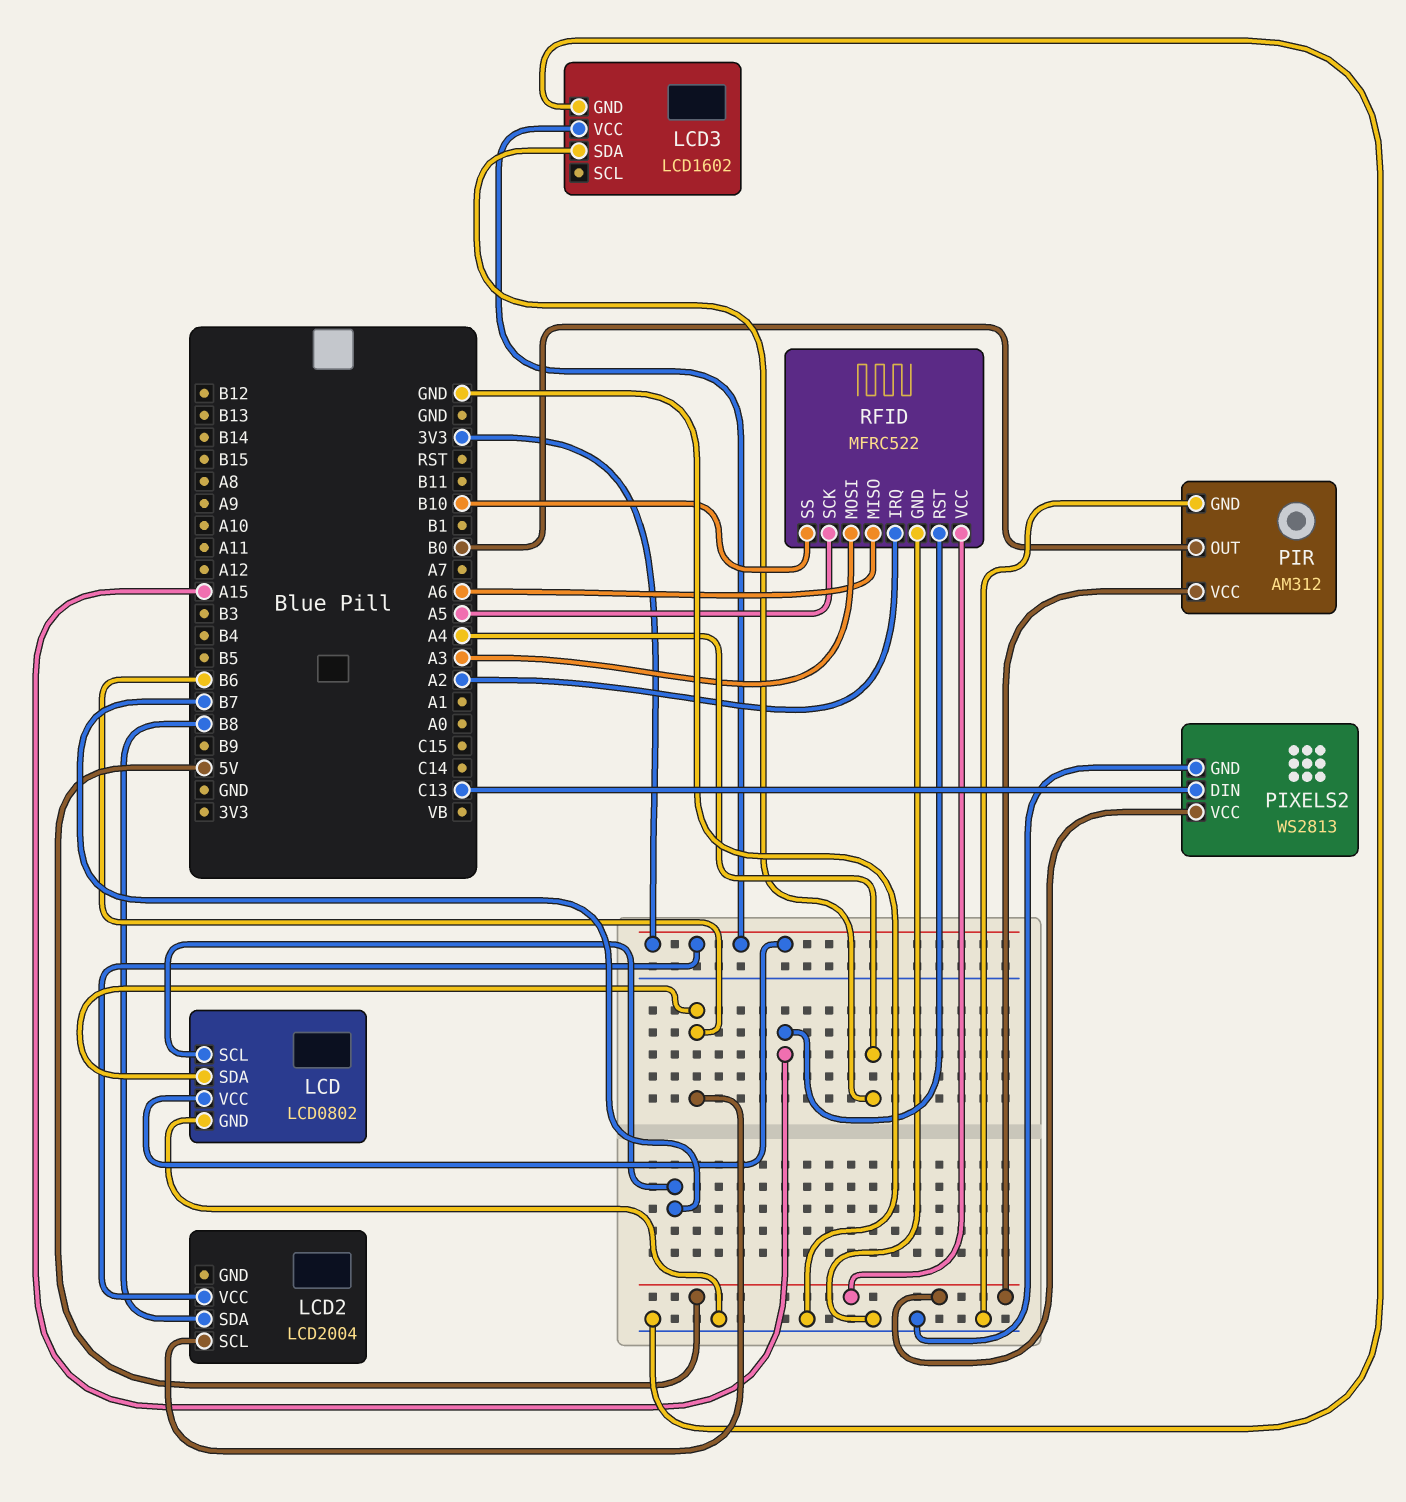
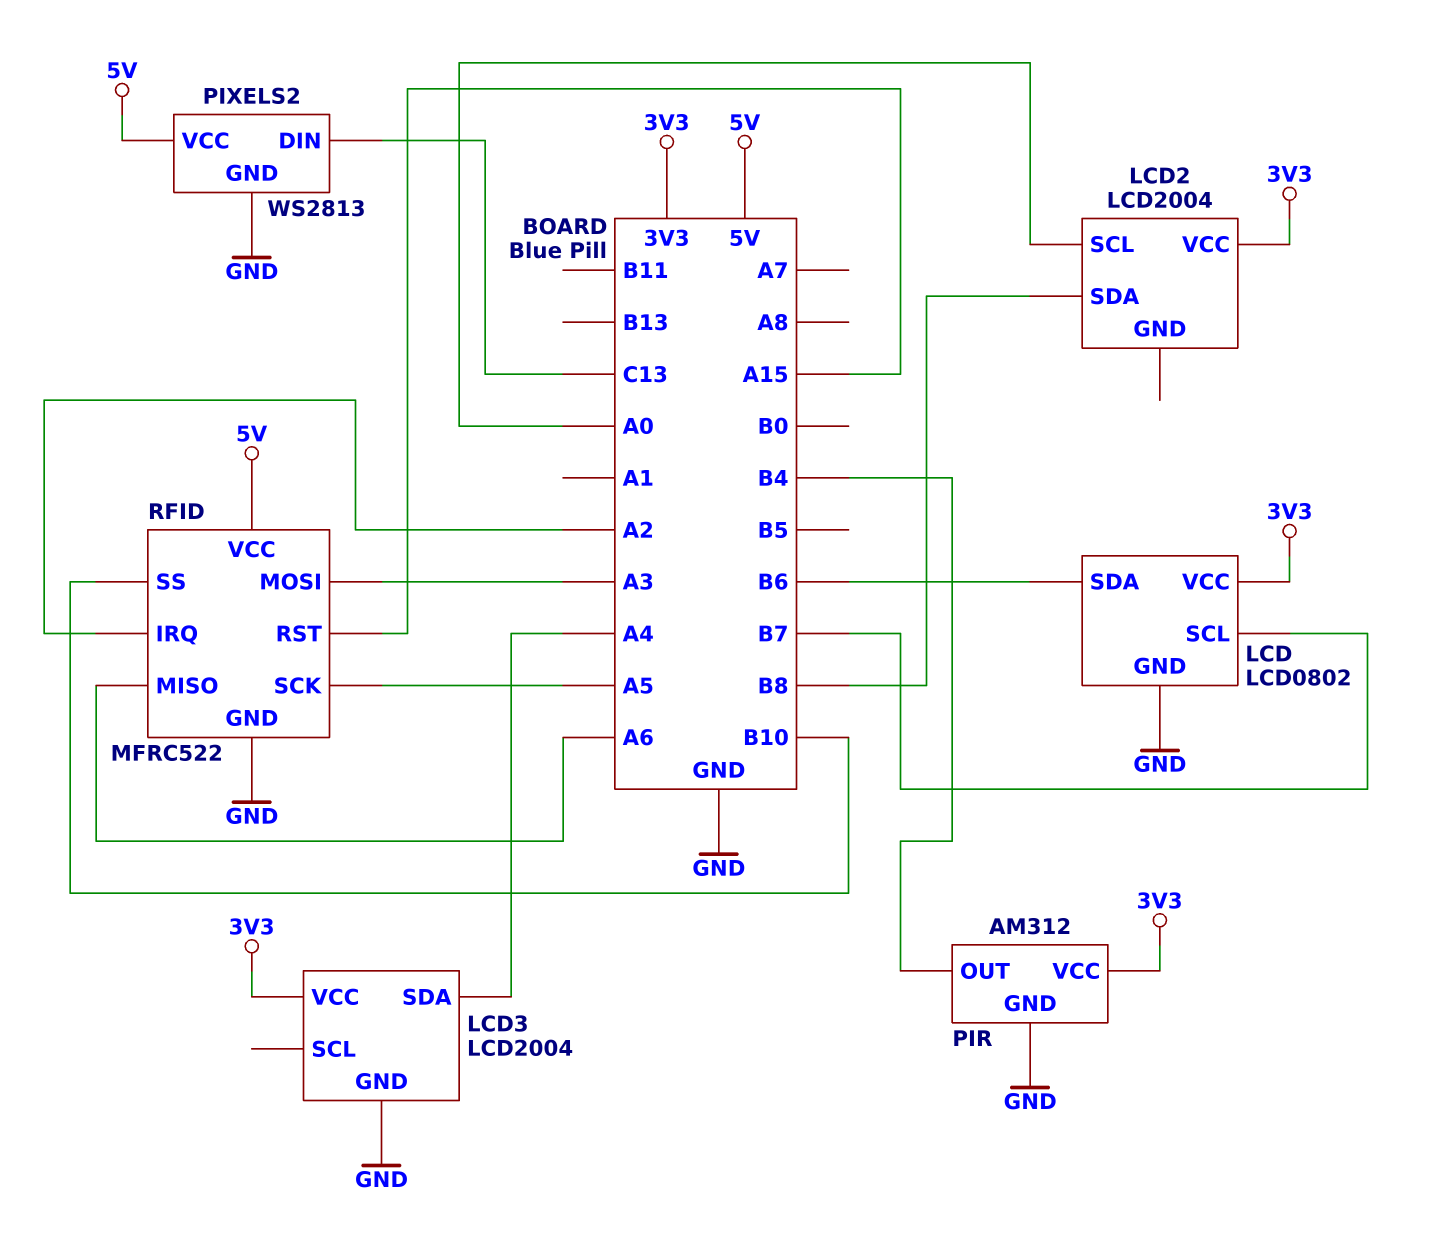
LCD2 pin SCL: B6 -> A0
LCD3: LCD1602 -> LCD2004
PIR pin OUT: B0 -> B4
PIR pin VCC: 5V -> 3V3

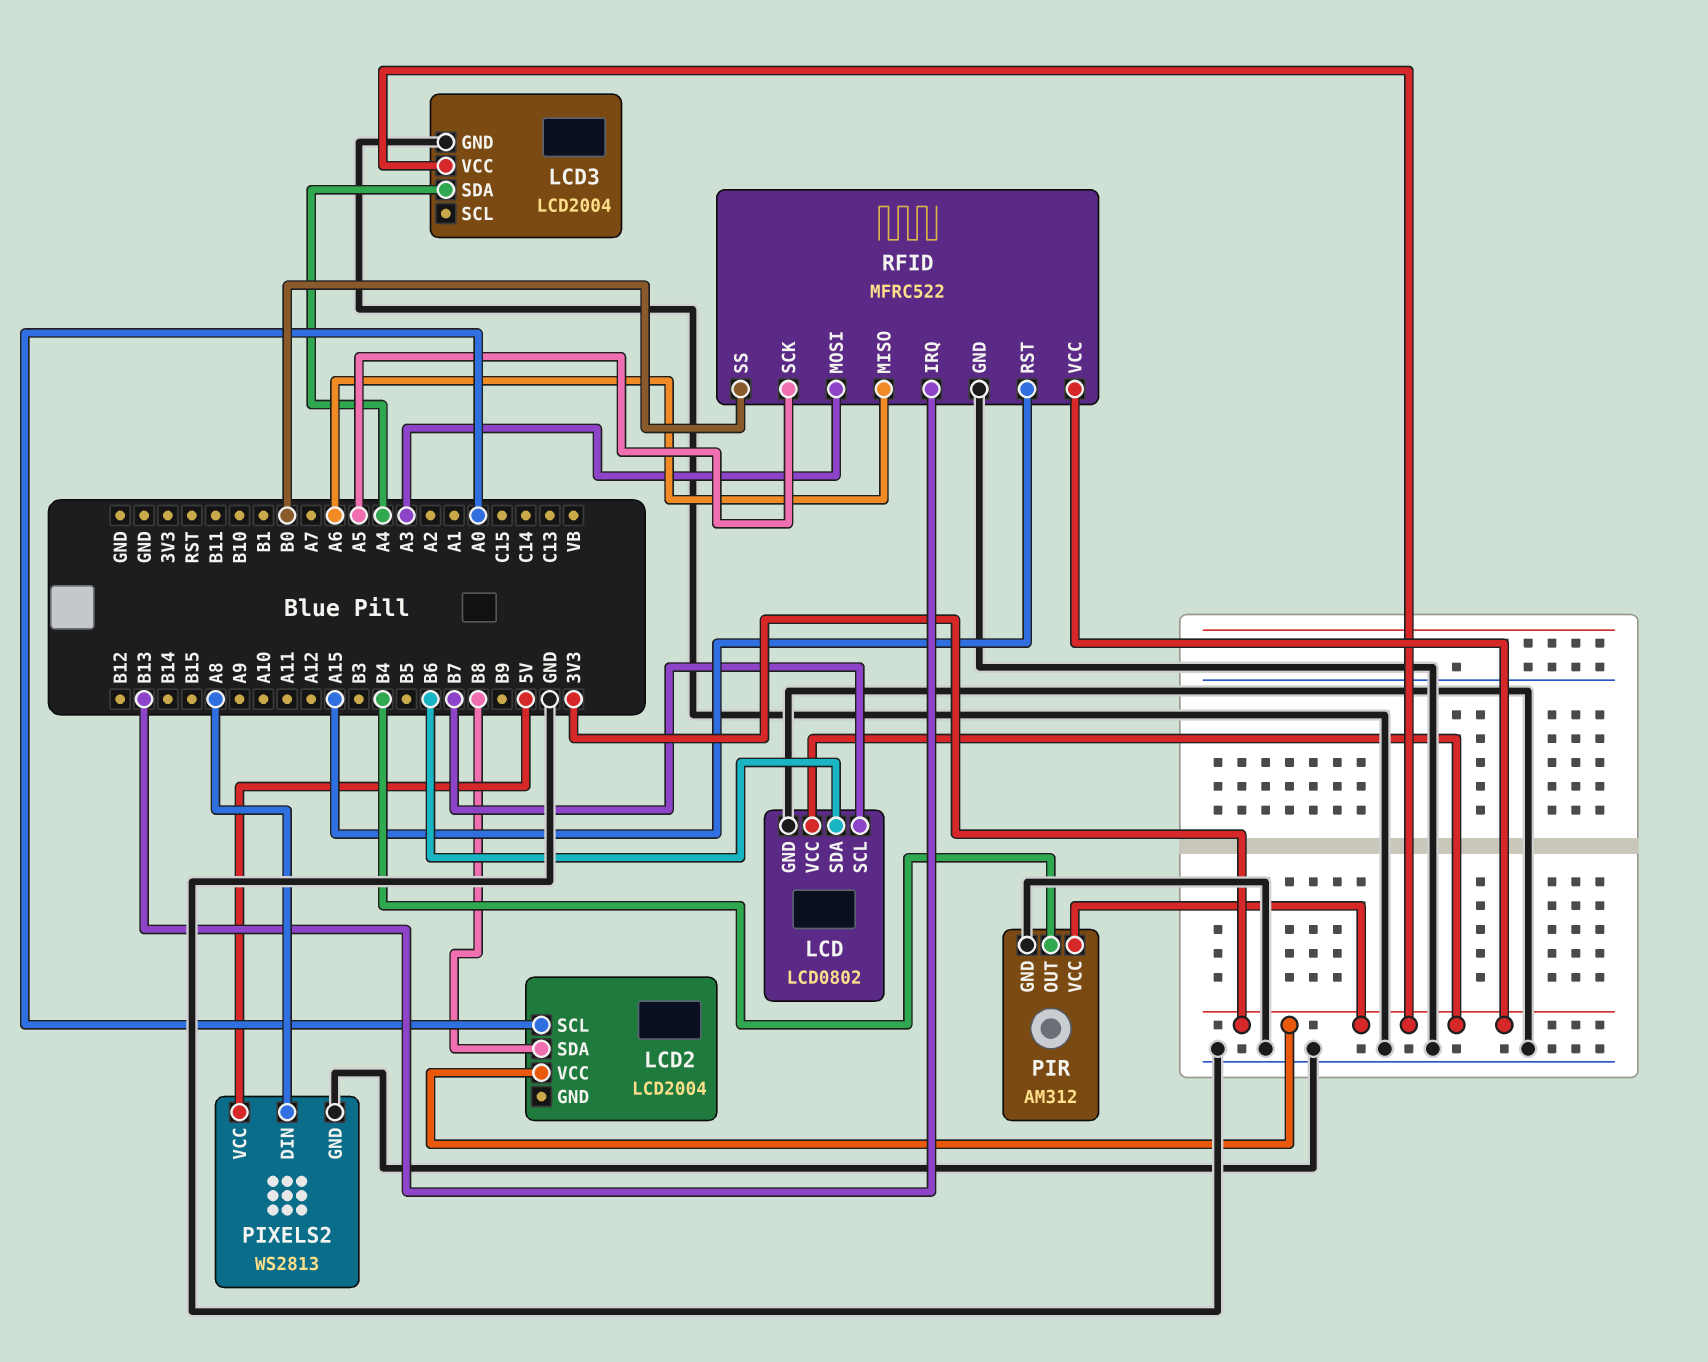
PIXELS2 pin DIN: C13 -> A8
RFID pin IRQ: A2 -> B13
RFID pin SS: B10 -> B0
RFID pin VCC: 5V -> 3V3

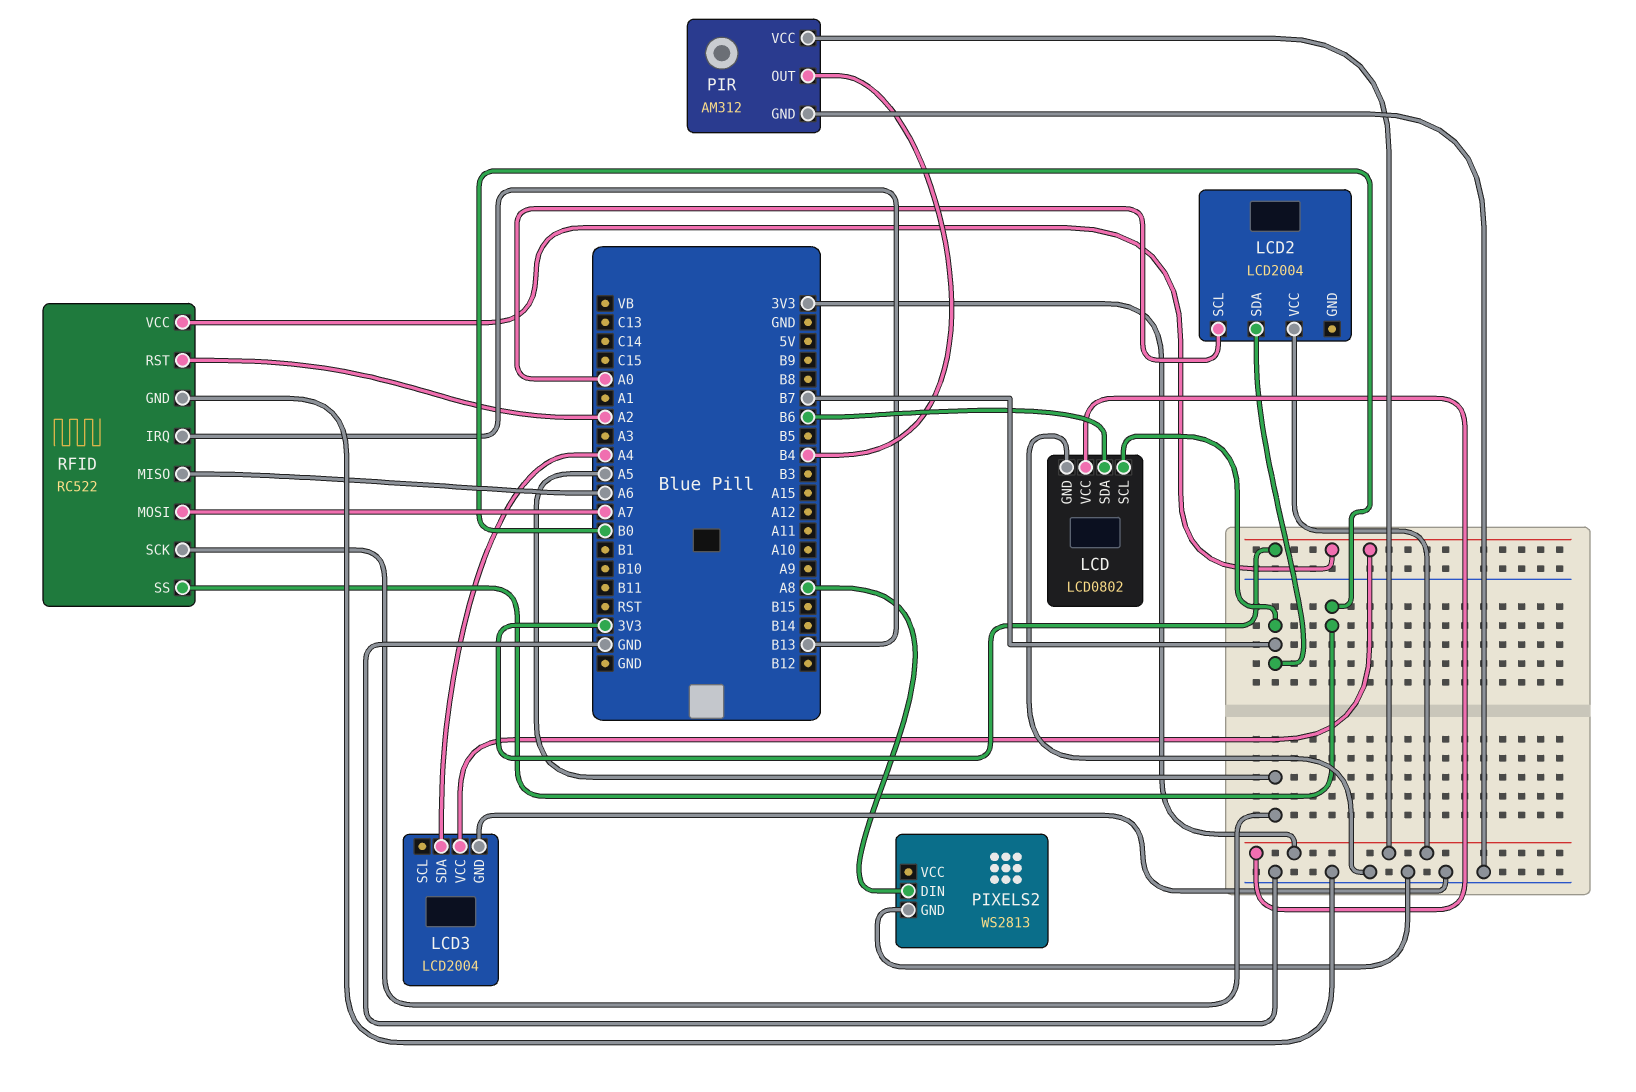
LCD2 pin SDA: B8 -> B7
PIXELS2 pin VCC: 5V -> none
RFID: MFRC522 -> RC522
RFID pin MOSI: A3 -> A7
RFID pin RST: A15 -> A2

